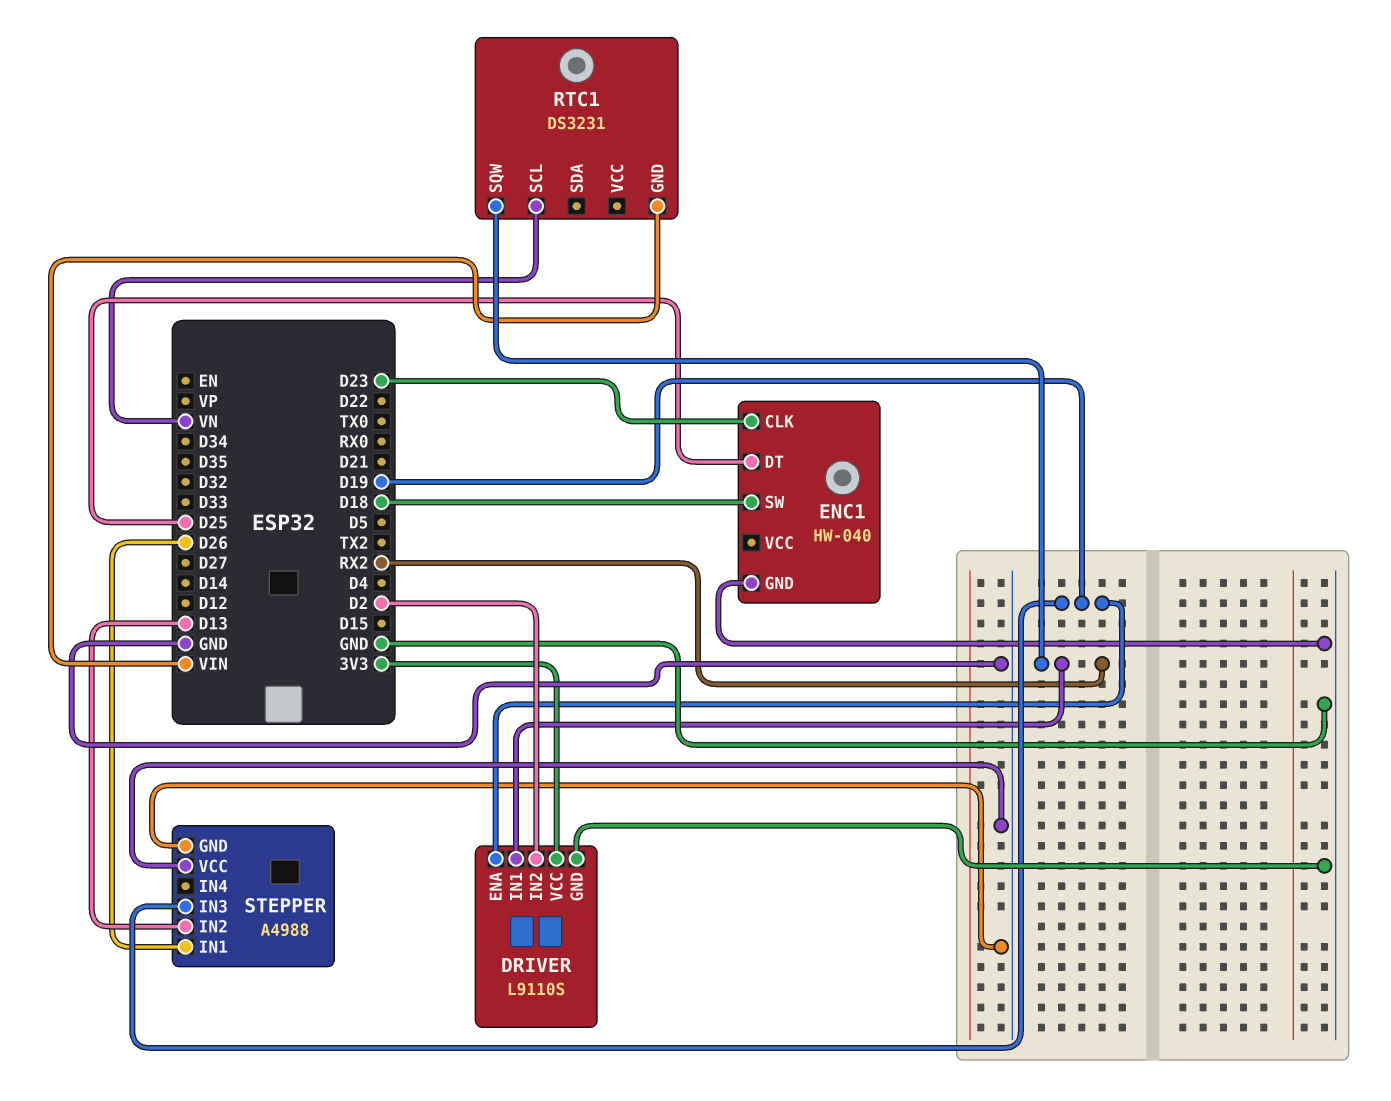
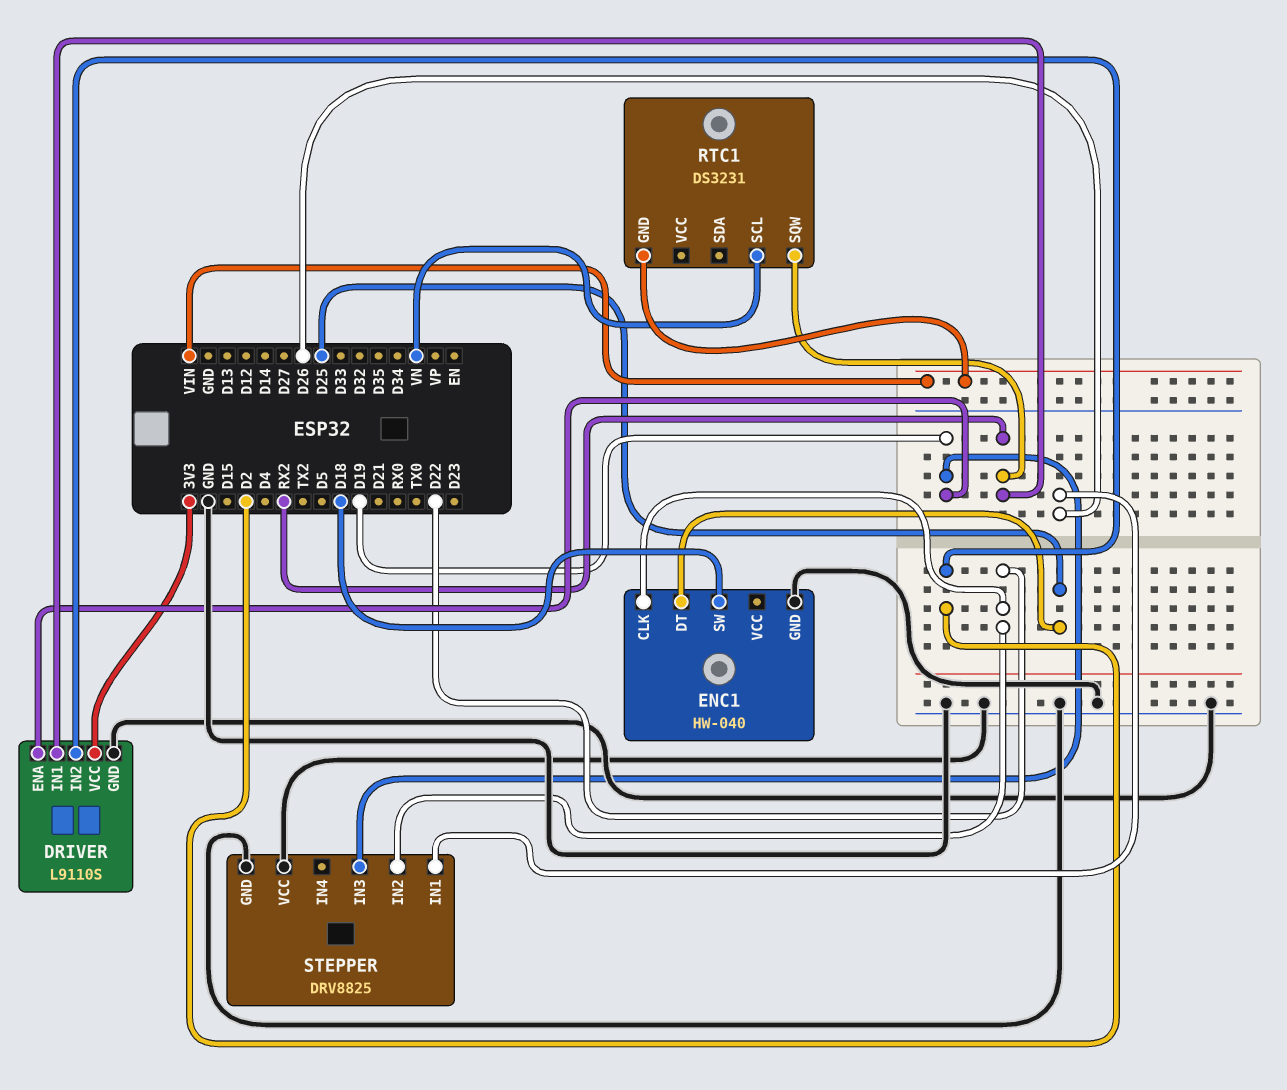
ENC1 pin CLK: D23 -> D22
STEPPER: A4988 -> DRV8825
STEPPER pin IN2: D13 -> D22

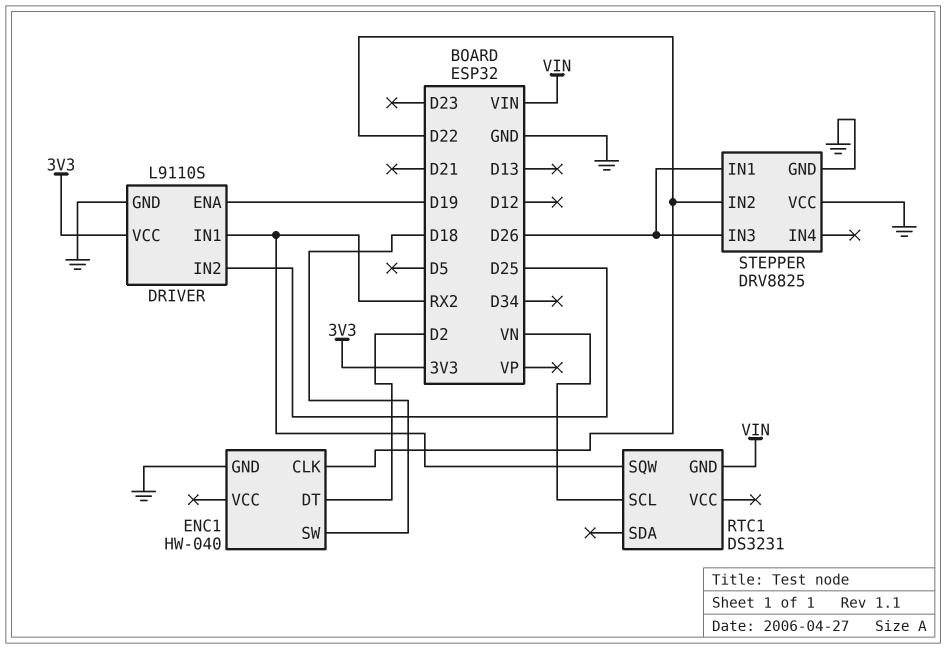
DRIVER pin IN2: D2 -> D25
ENC1 pin DT: D25 -> D2
STEPPER pin IN3: D19 -> D26

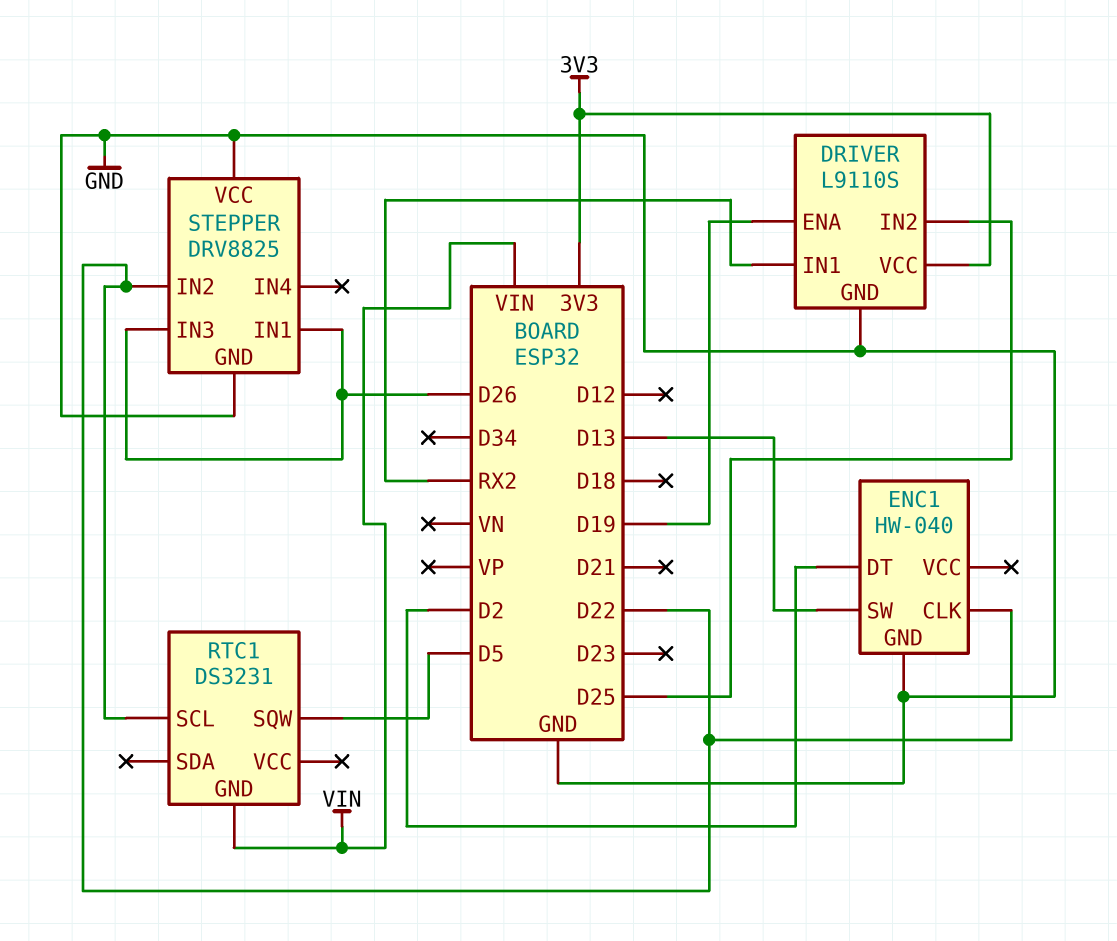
ENC1 pin SW: D18 -> D13
RTC1 pin SCL: VN -> D22
RTC1 pin SQW: RX2 -> D5

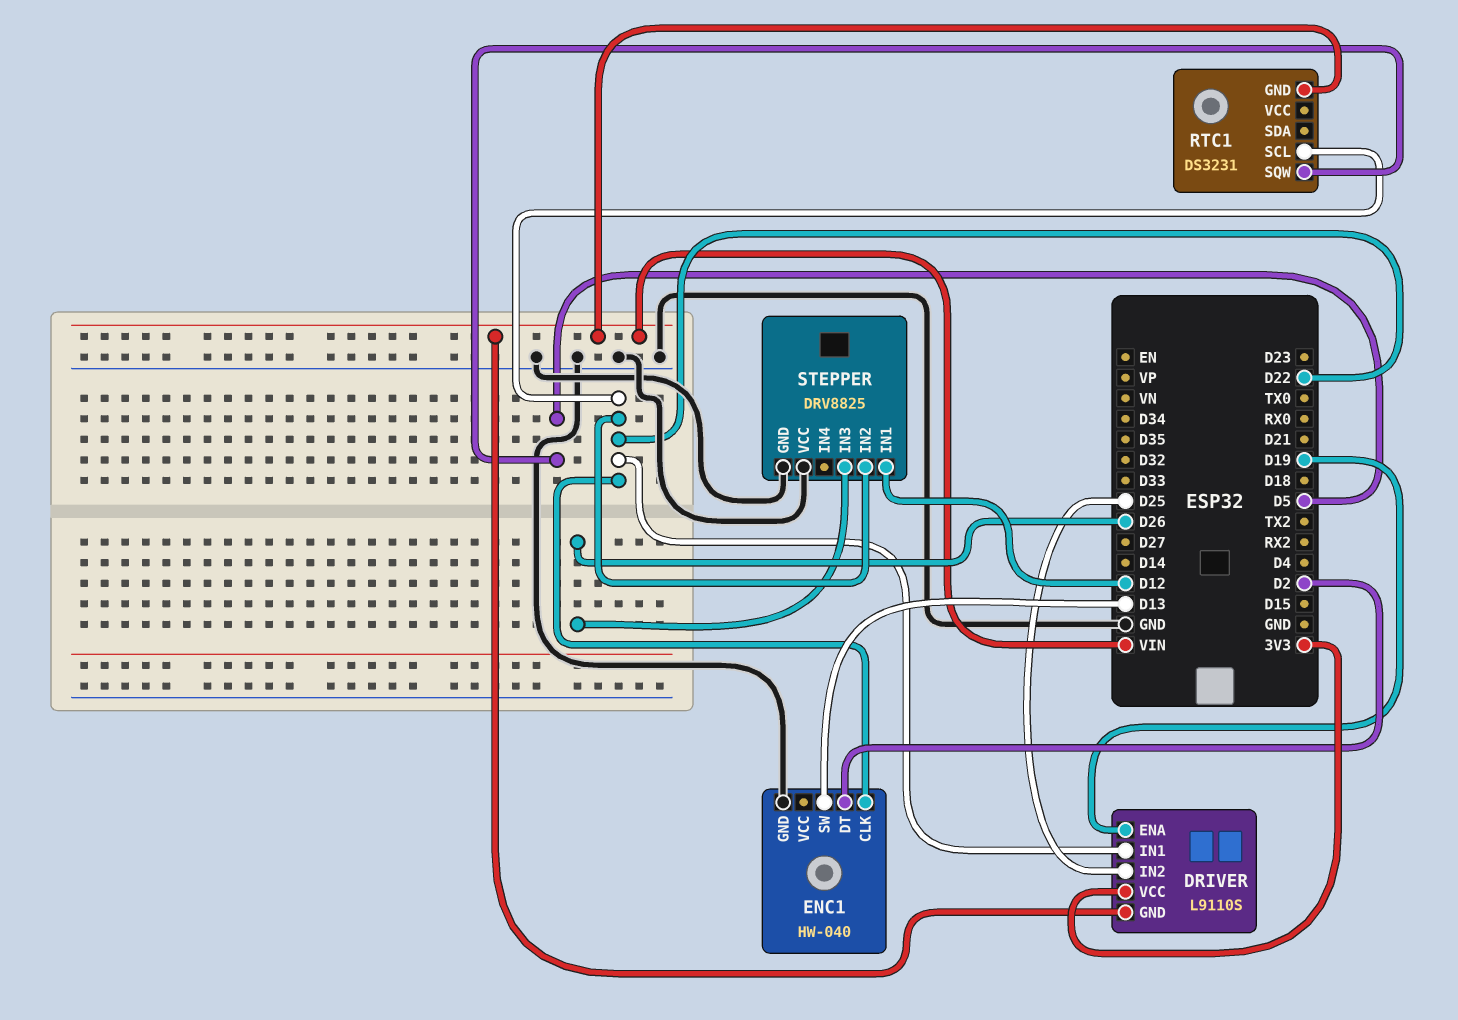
DRIVER pin GND: GND -> VIN
DRIVER pin IN1: RX2 -> D22
STEPPER pin IN1: D26 -> D12

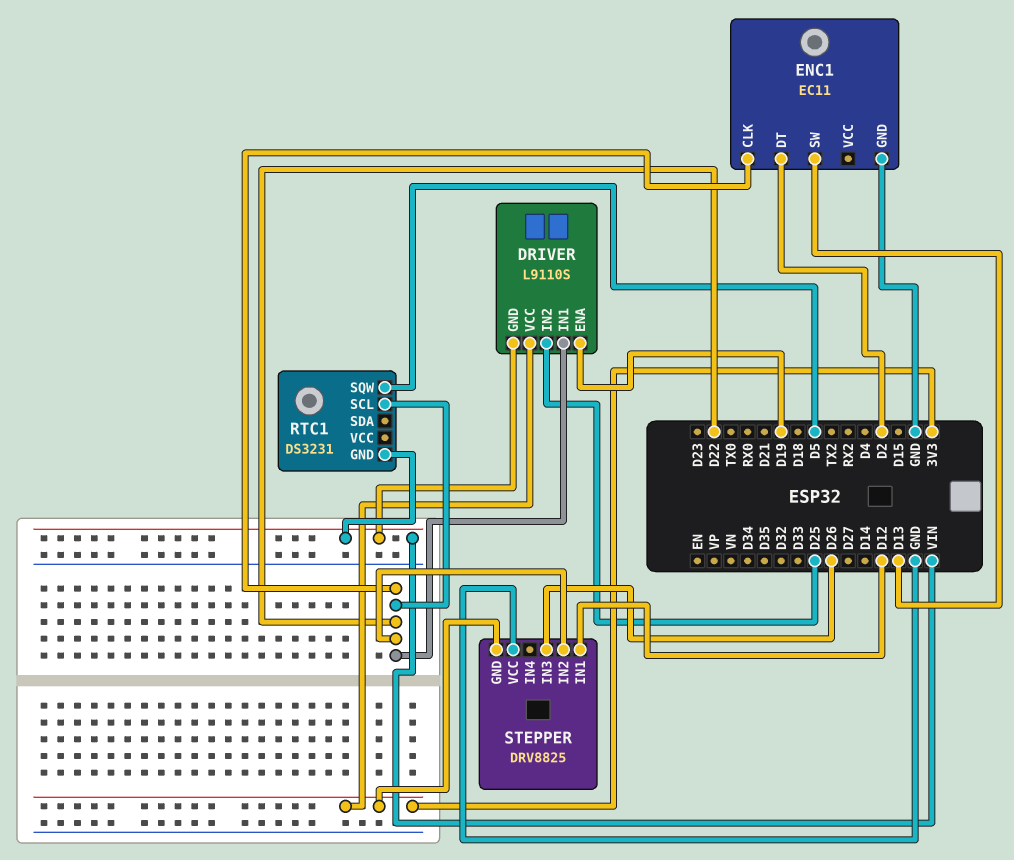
ENC1: HW-040 -> EC11
STEPPER pin GND: GND -> 3V3

